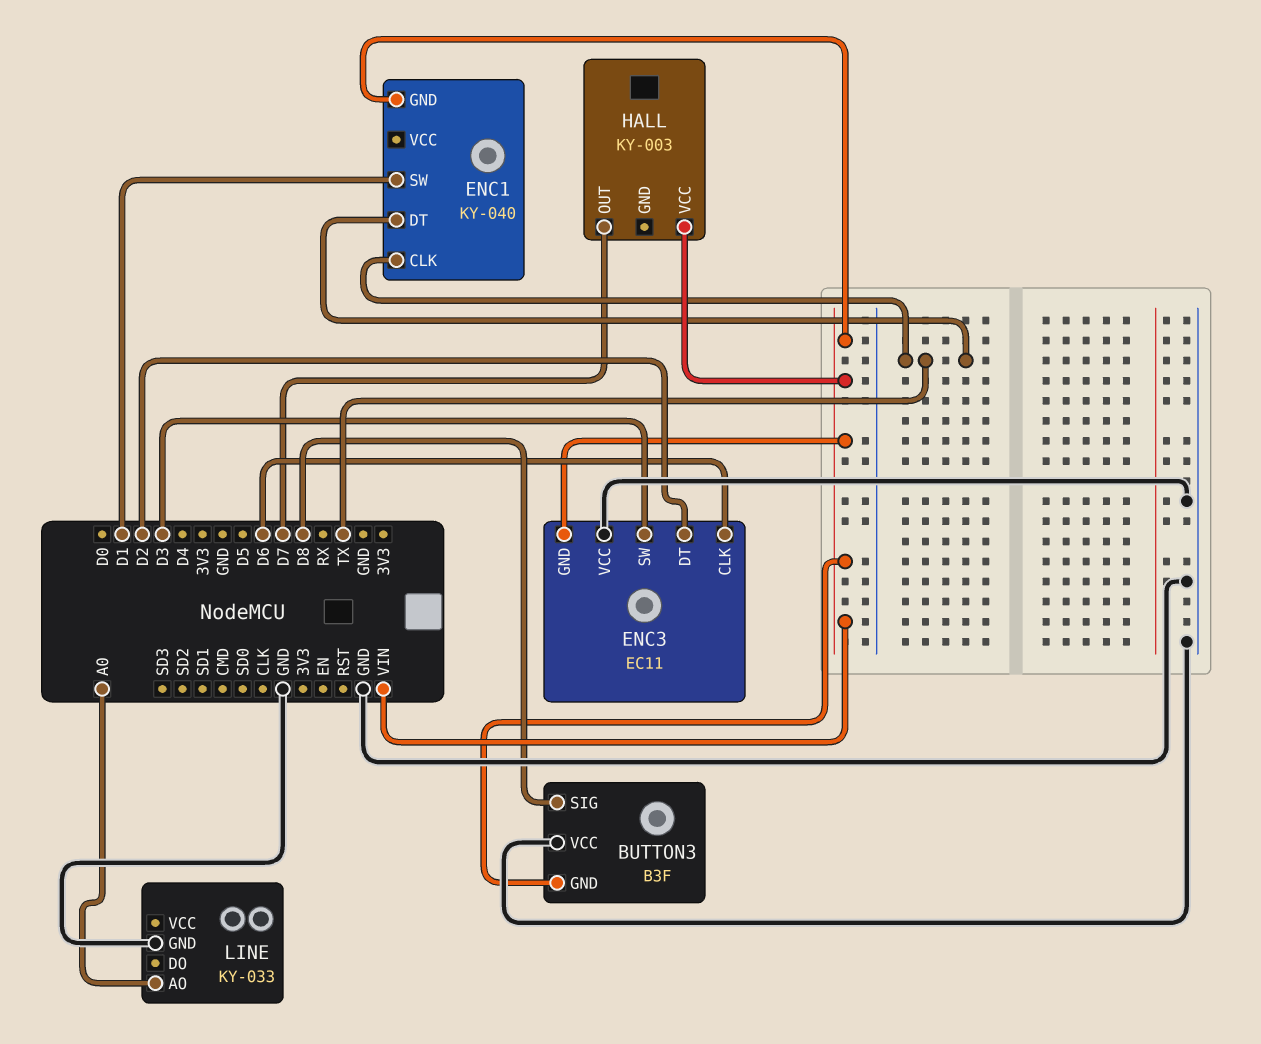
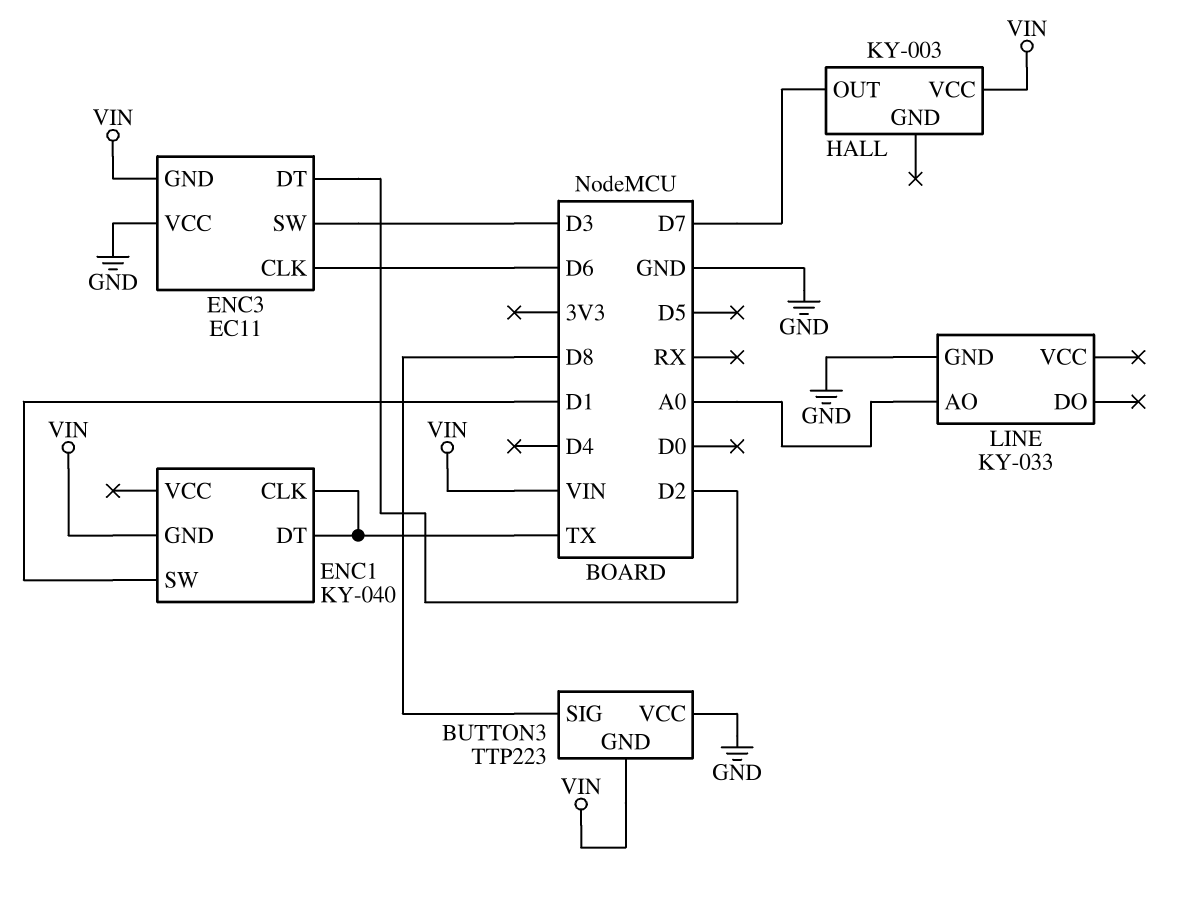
BUTTON3: B3F -> TTP223

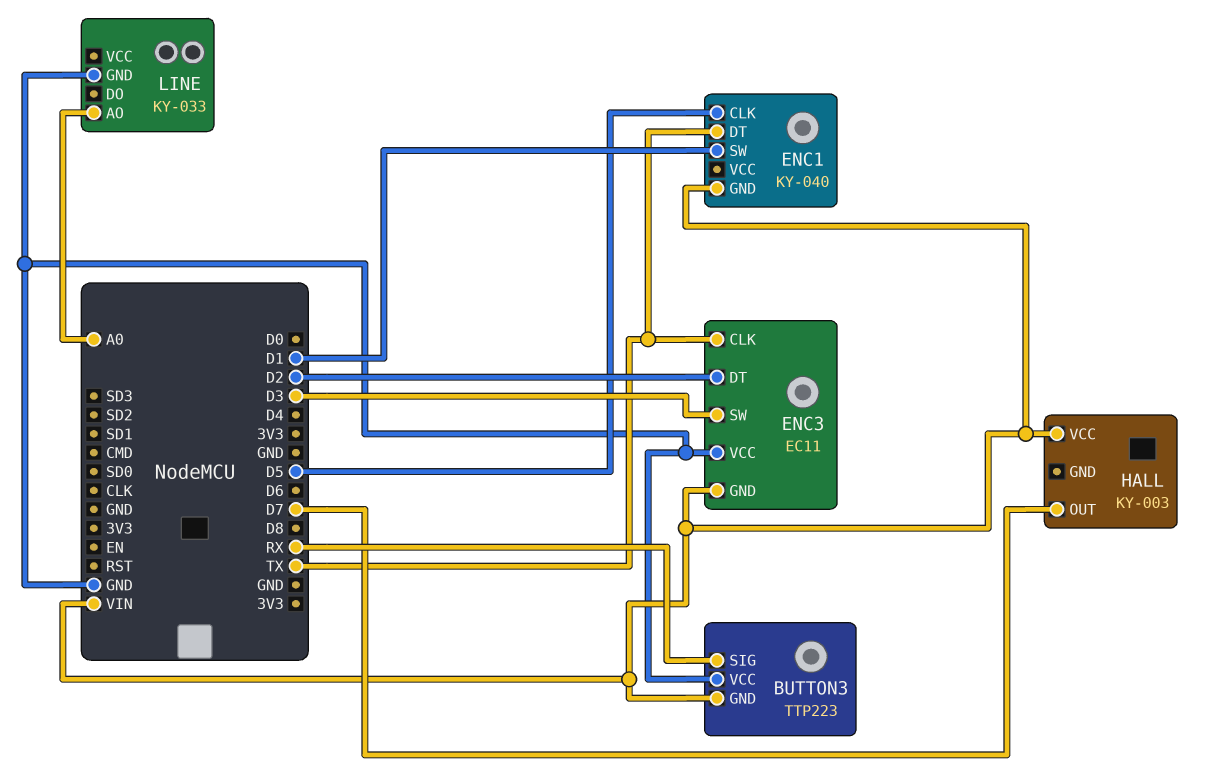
BUTTON3 pin SIG: D8 -> RX
ENC1 pin CLK: TX -> D5
ENC3 pin CLK: D6 -> TX

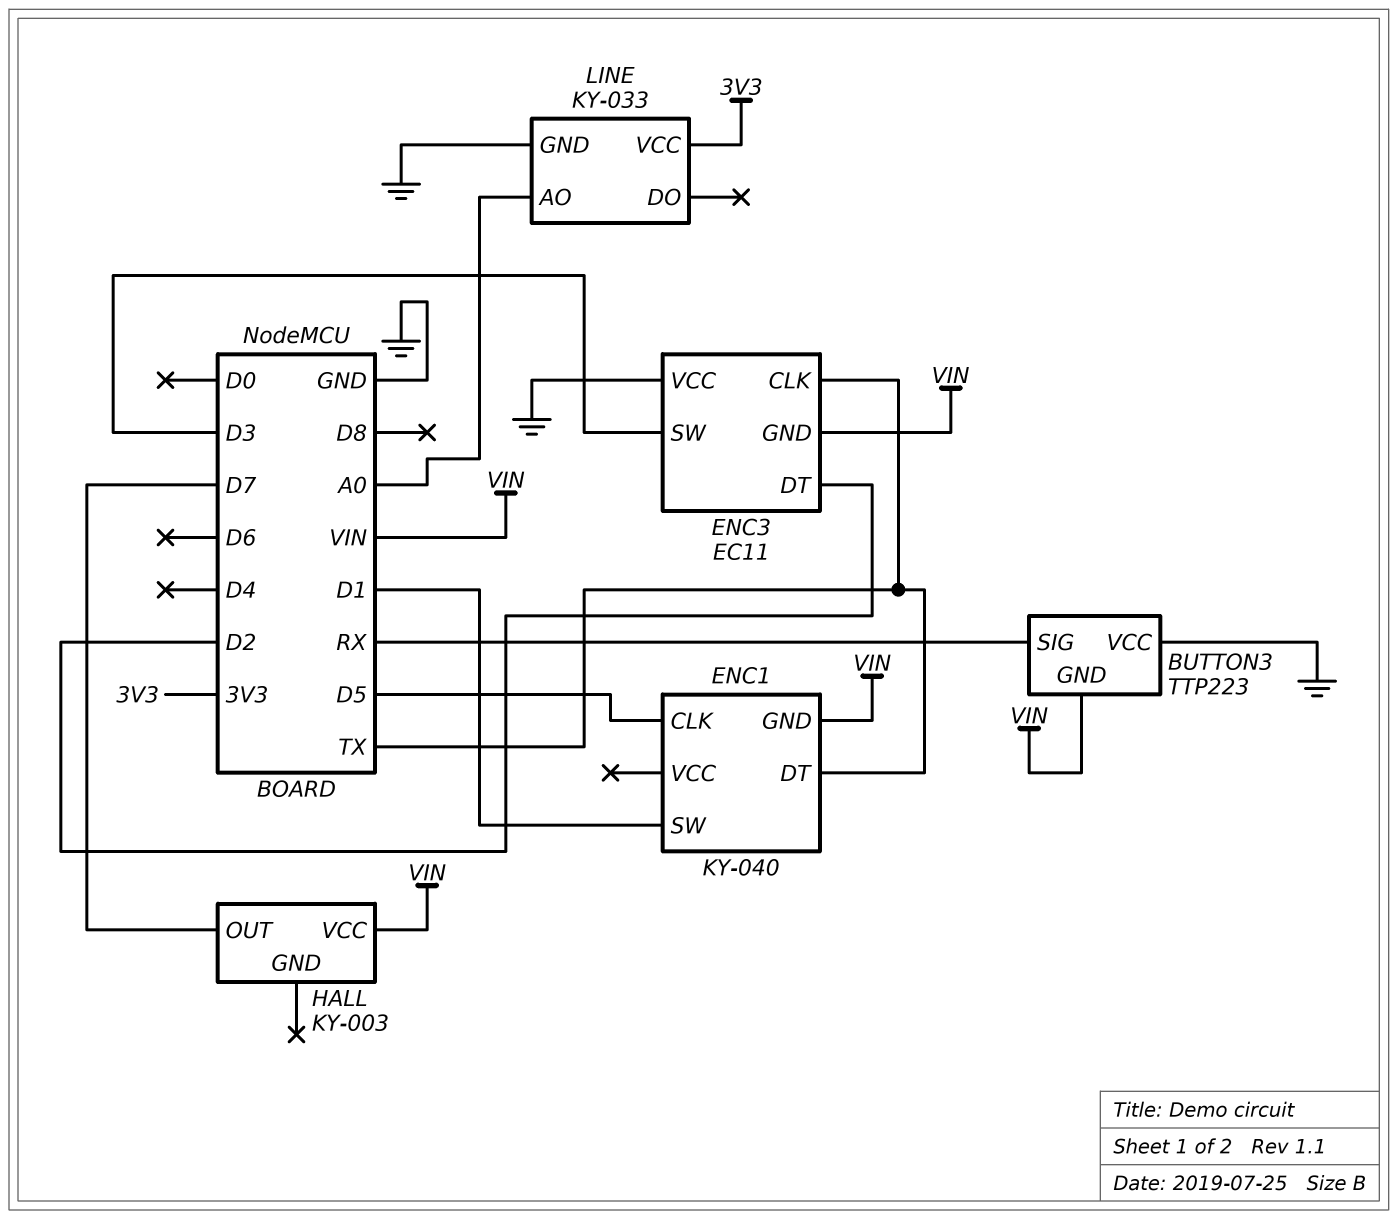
LINE pin VCC: none -> 3V3

